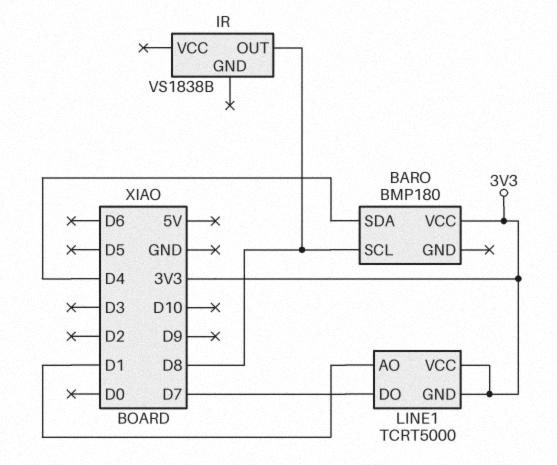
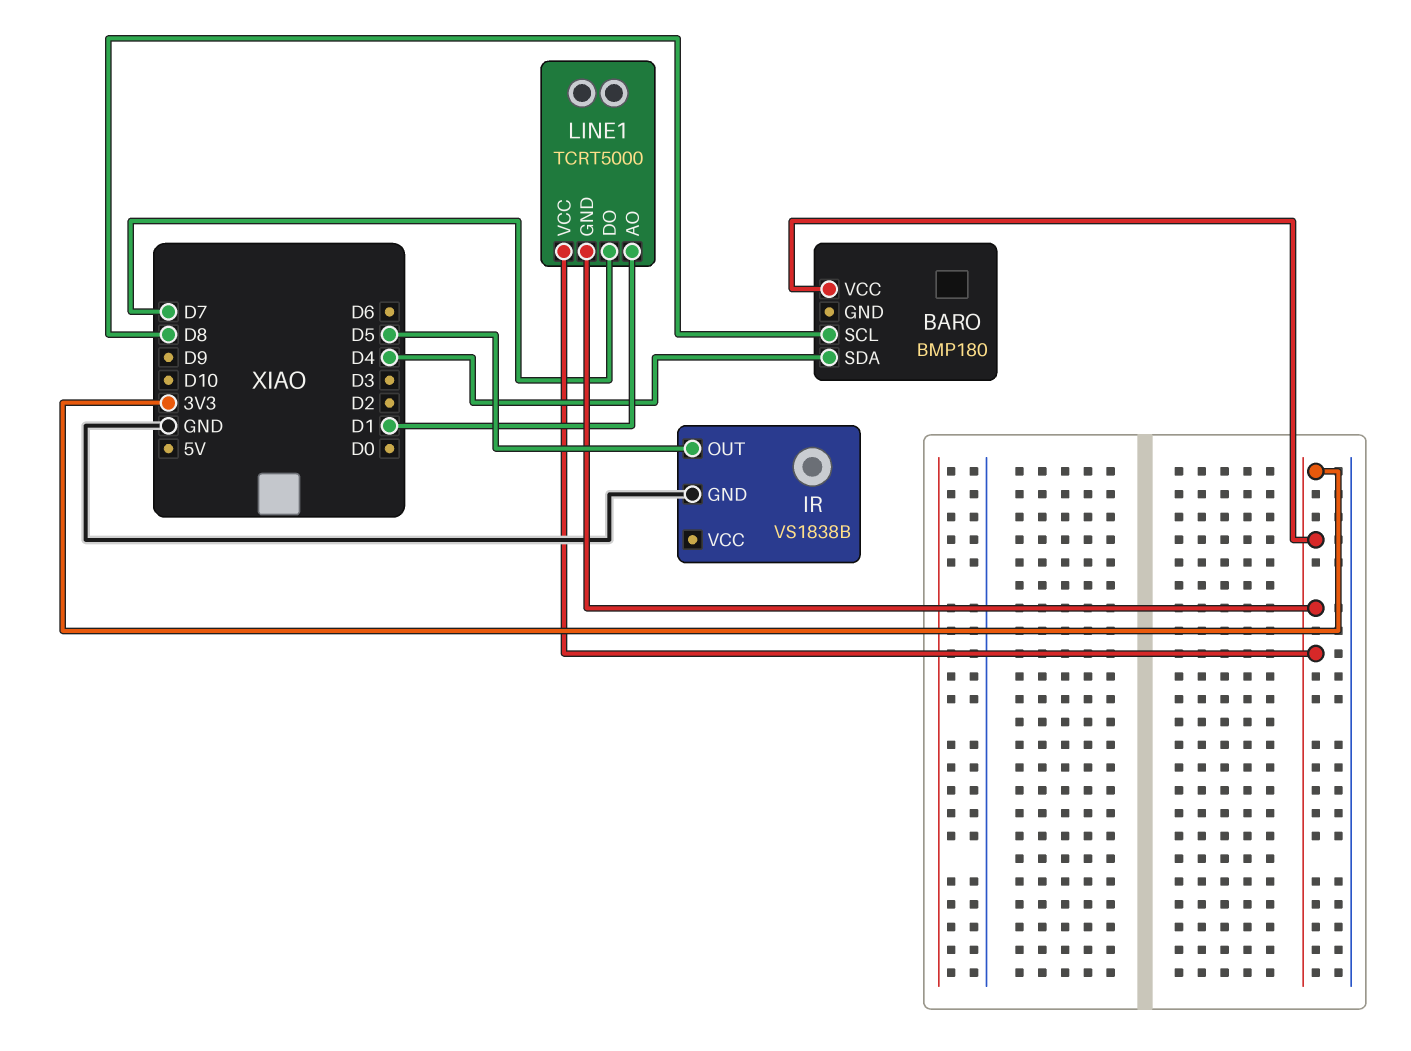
IR pin GND: none -> GND
IR pin OUT: D8 -> D5

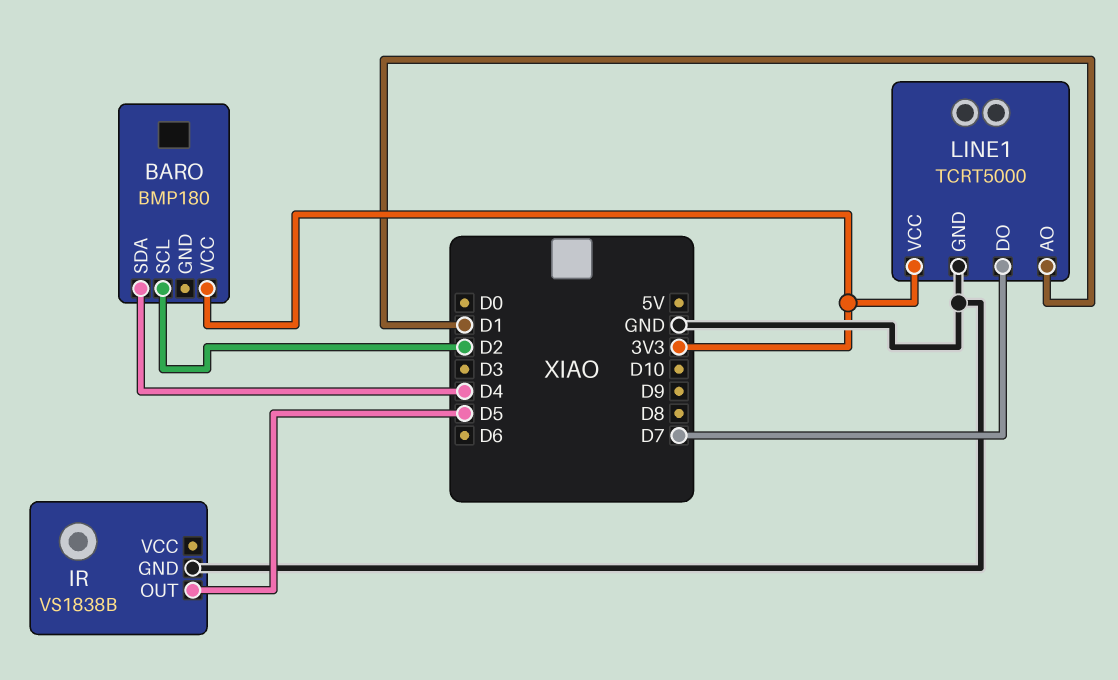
BARO pin SCL: D8 -> D2
LINE1 pin GND: 3V3 -> GND

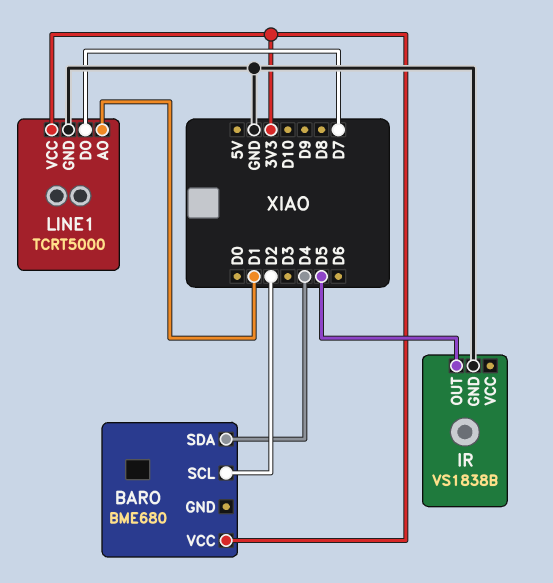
BARO: BMP180 -> BME680

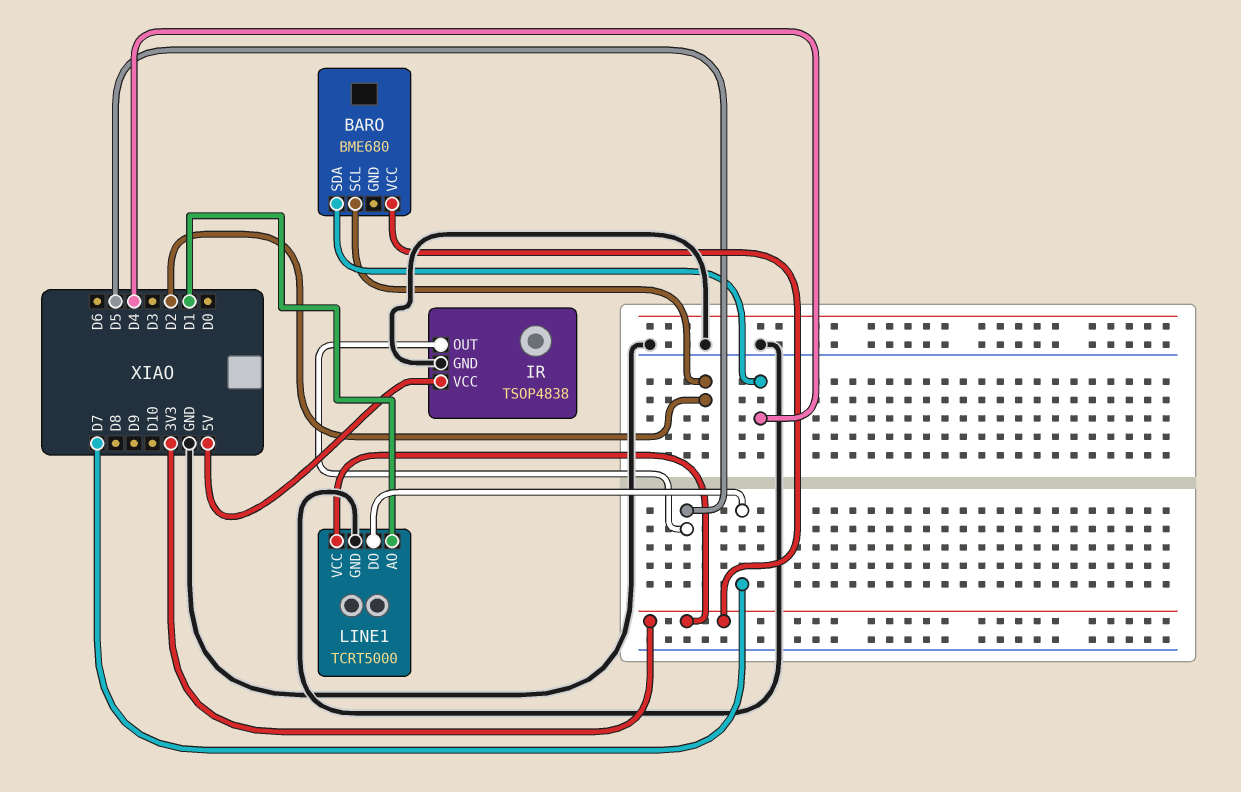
IR: VS1838B -> TSOP4838
IR pin VCC: none -> 5V

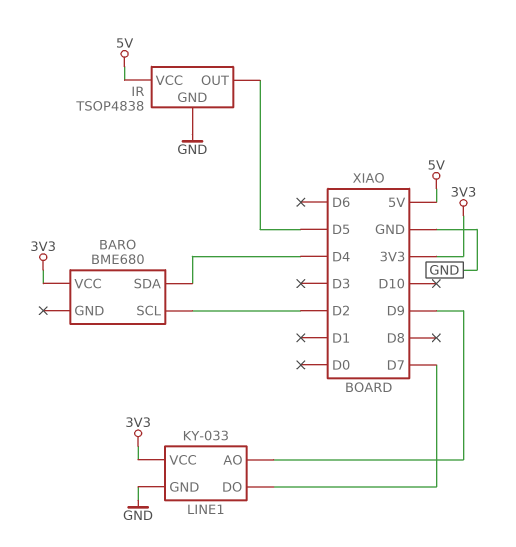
LINE1: TCRT5000 -> KY-033
LINE1 pin AO: D1 -> D9

